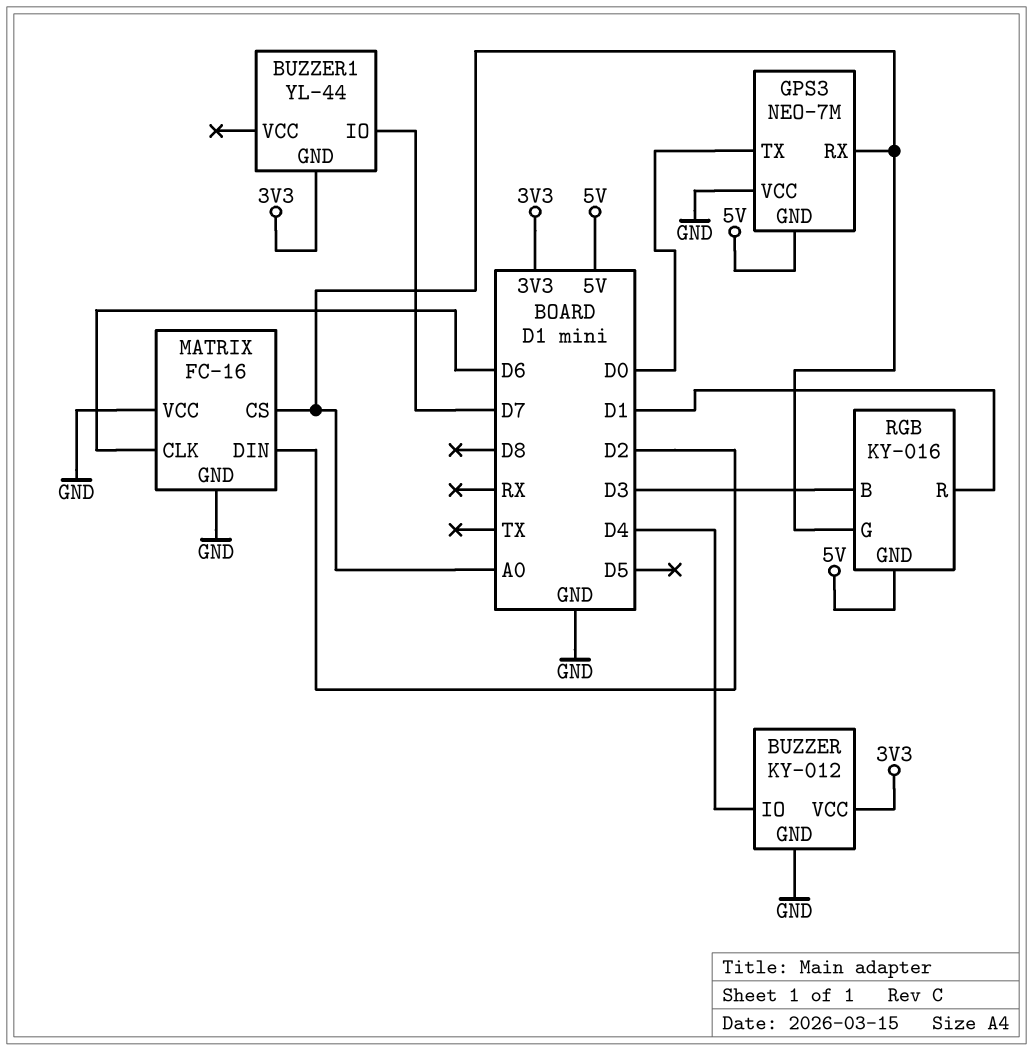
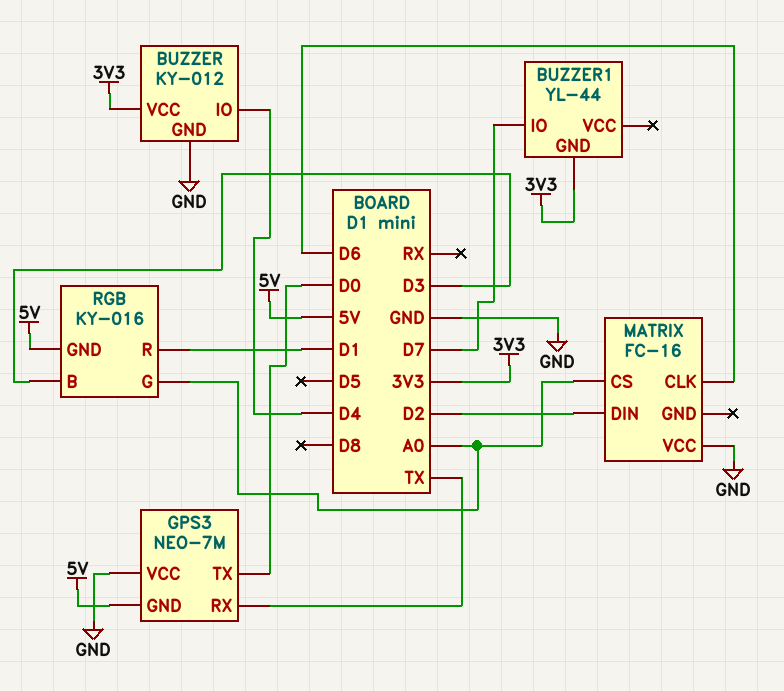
GPS3 pin RX: A0 -> TX
MATRIX pin GND: GND -> none

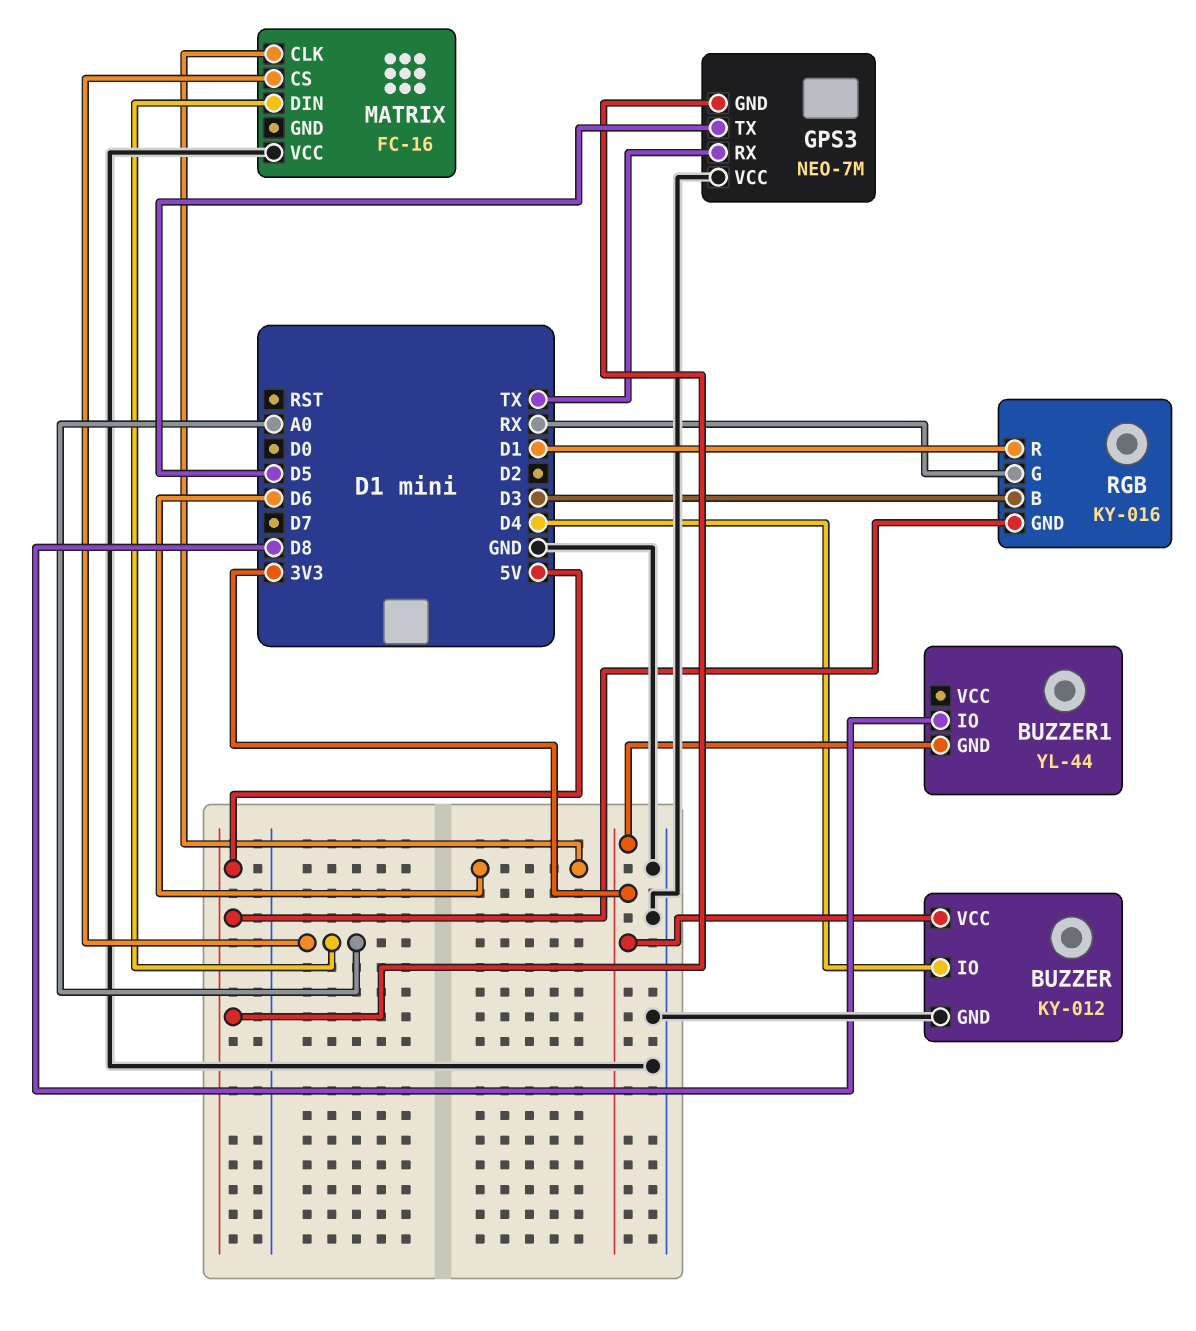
BUZZER1 pin IO: D7 -> D8
GPS3 pin TX: D0 -> D5
MATRIX pin DIN: D2 -> A0
RGB pin G: A0 -> RX

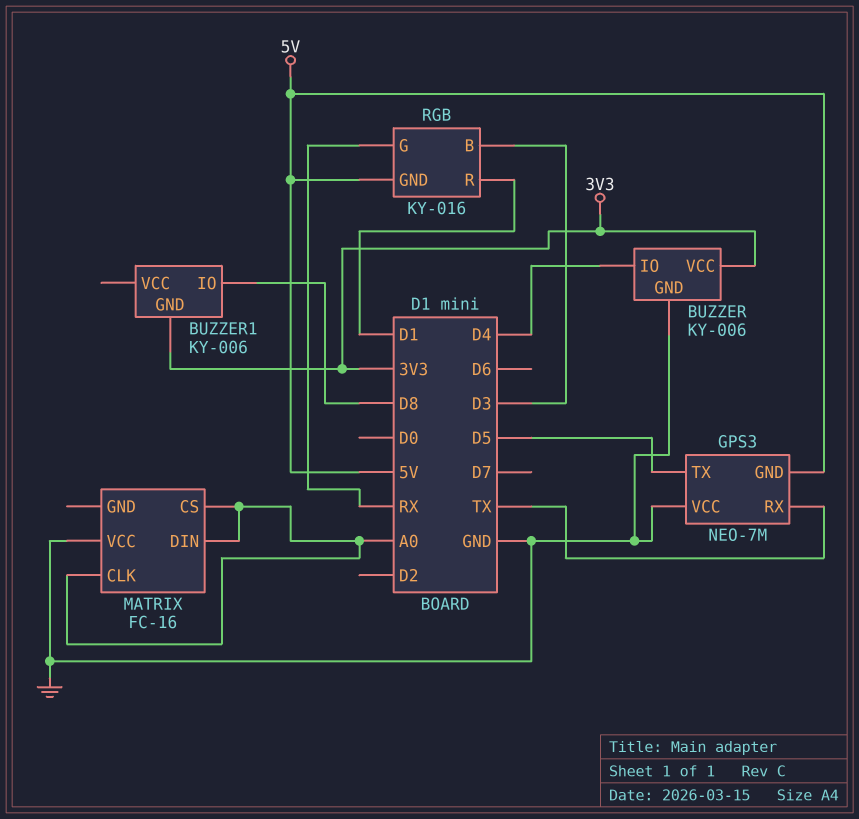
BUZZER: KY-012 -> KY-006
BUZZER1: YL-44 -> KY-006
MATRIX pin CLK: D6 -> A0

